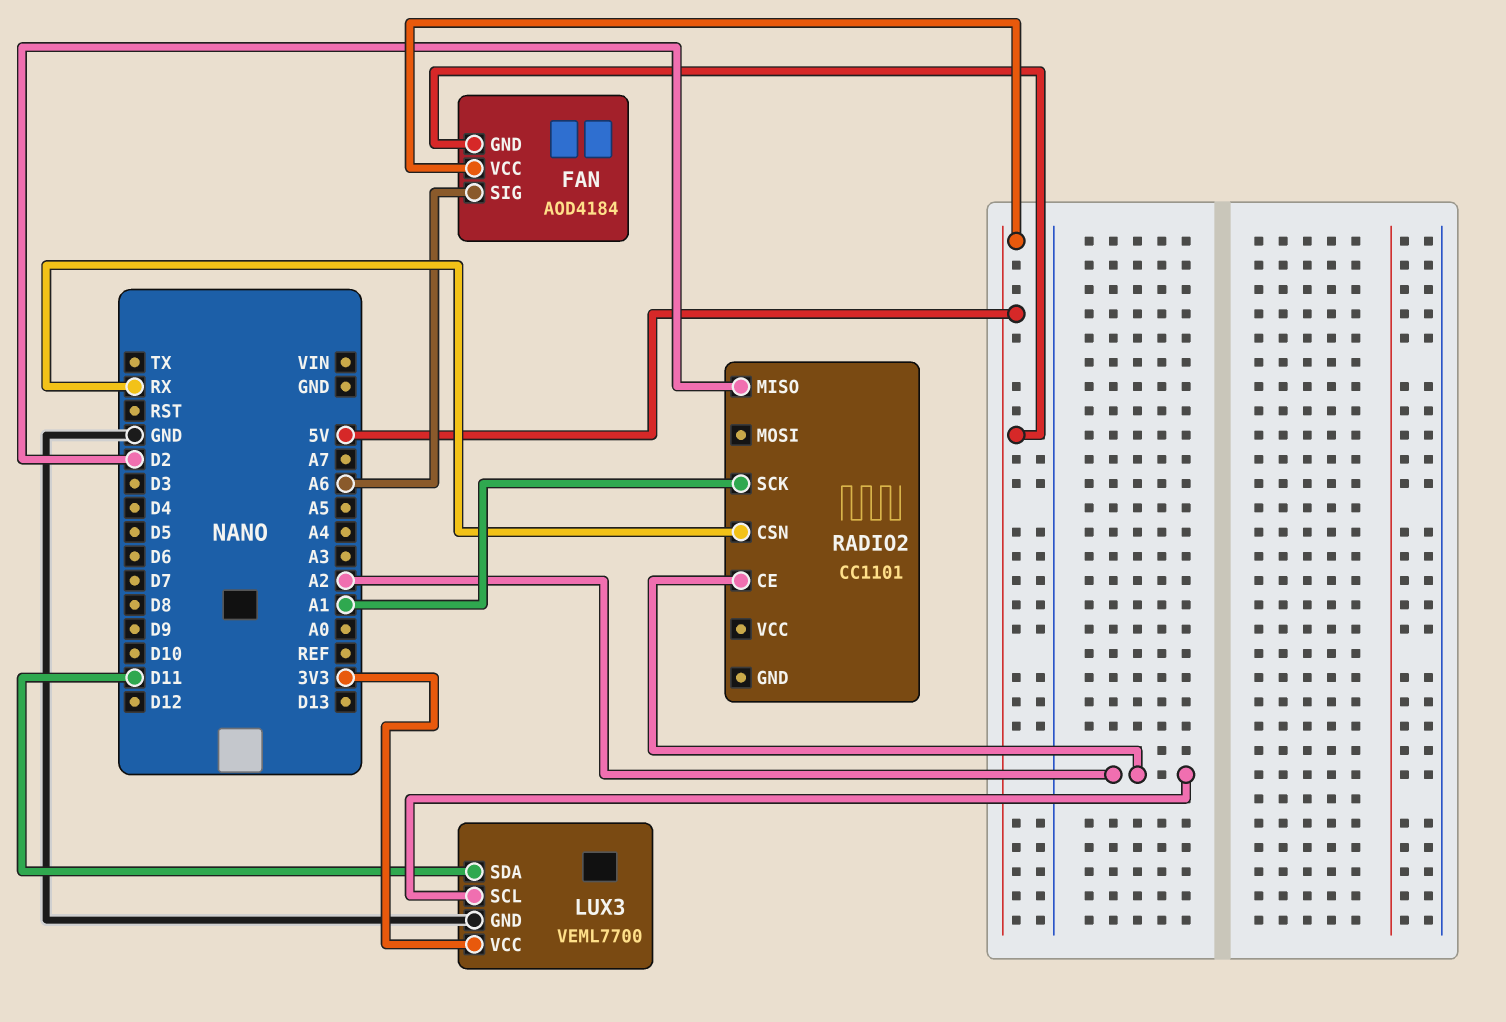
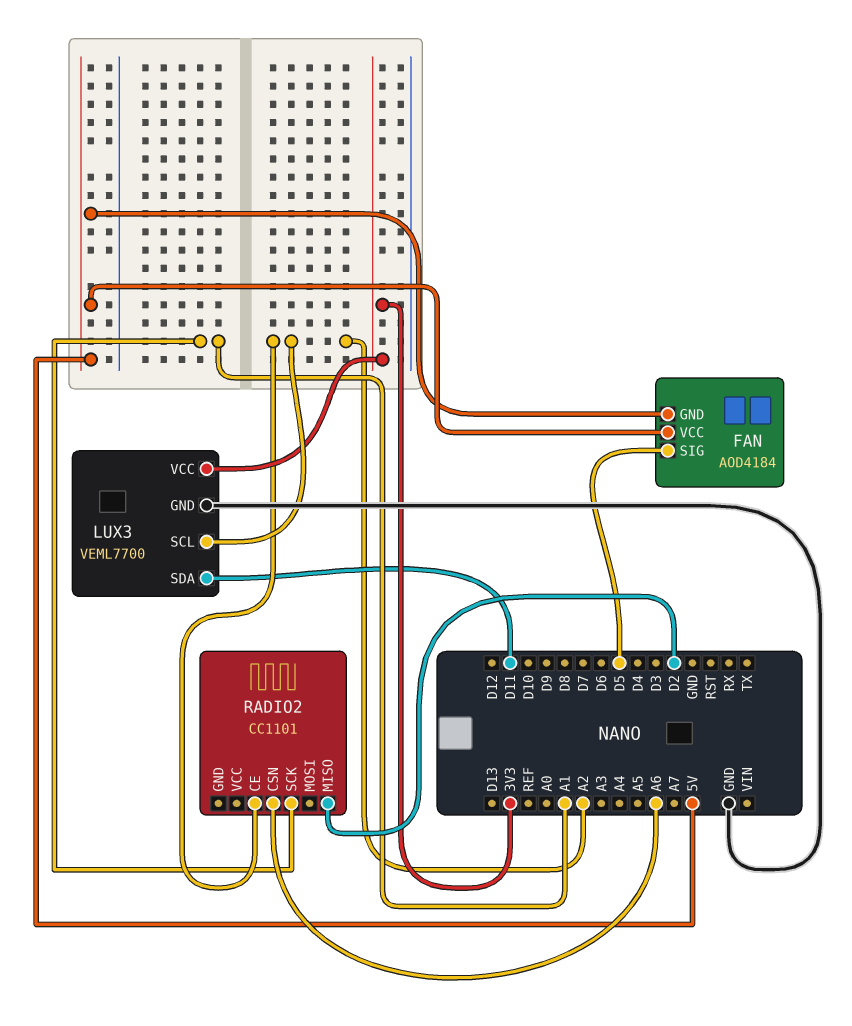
FAN pin SIG: A6 -> D5
RADIO2 pin CSN: RX -> A6

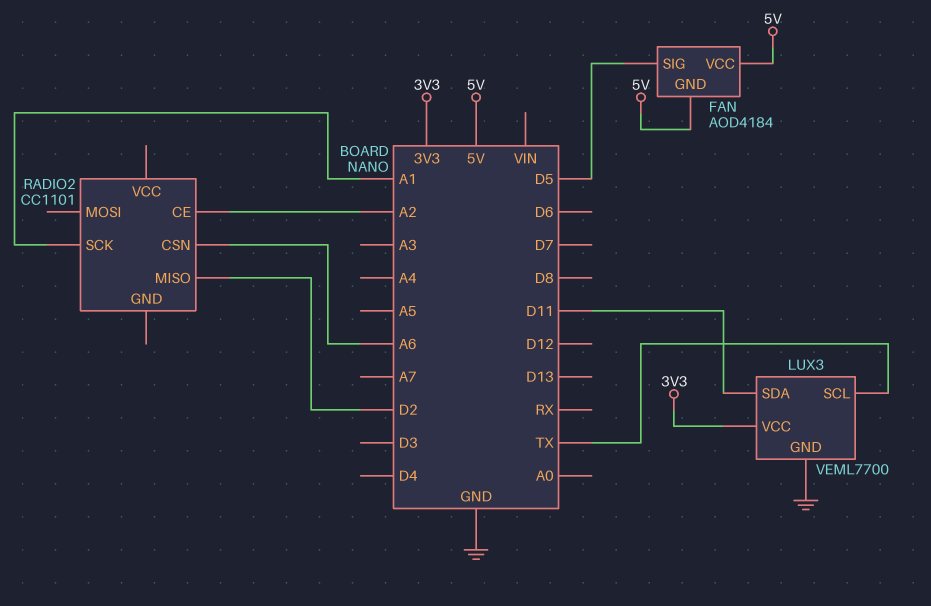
LUX3 pin SCL: A2 -> TX

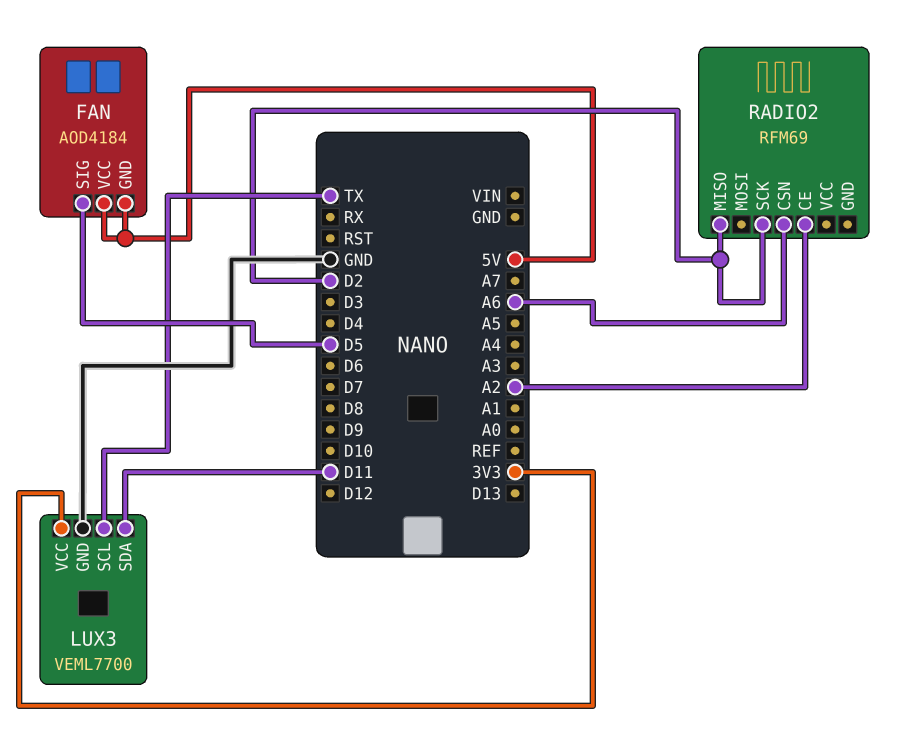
RADIO2: CC1101 -> RFM69
RADIO2 pin SCK: A1 -> D2

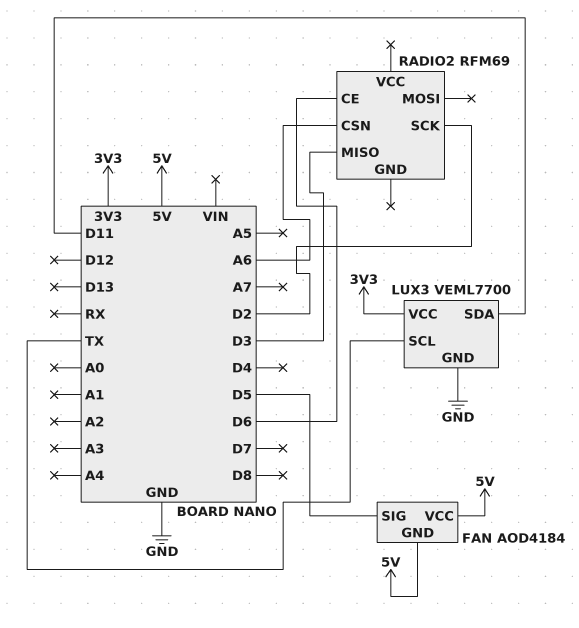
RADIO2 pin CE: A2 -> D6
RADIO2 pin MISO: D2 -> D3

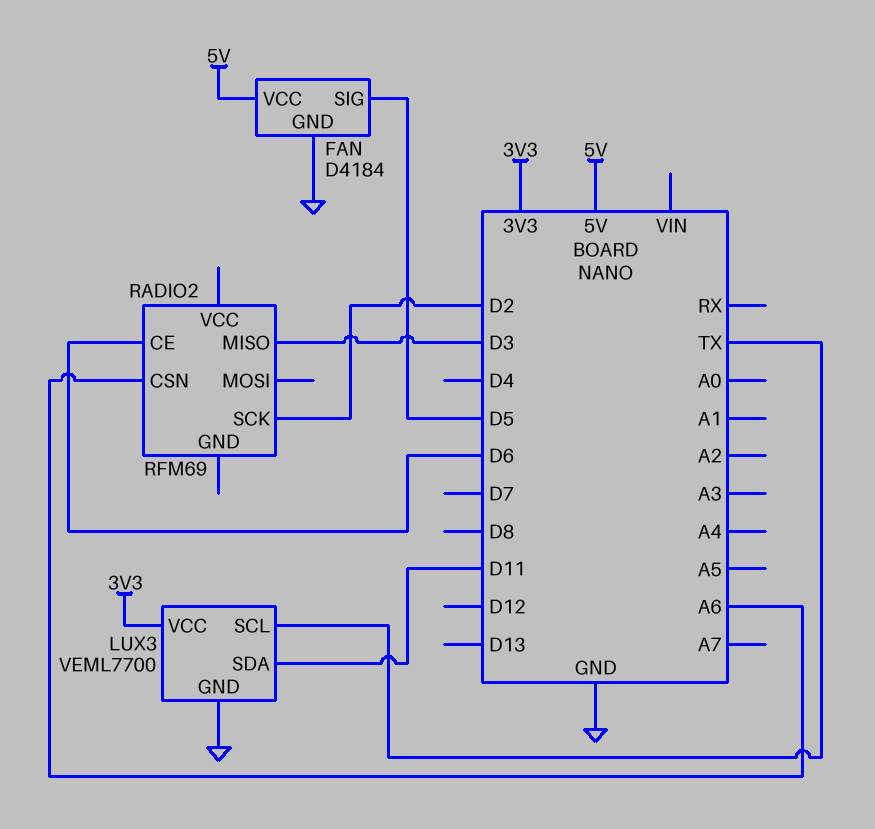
FAN: AOD4184 -> D4184
FAN pin GND: 5V -> GND

